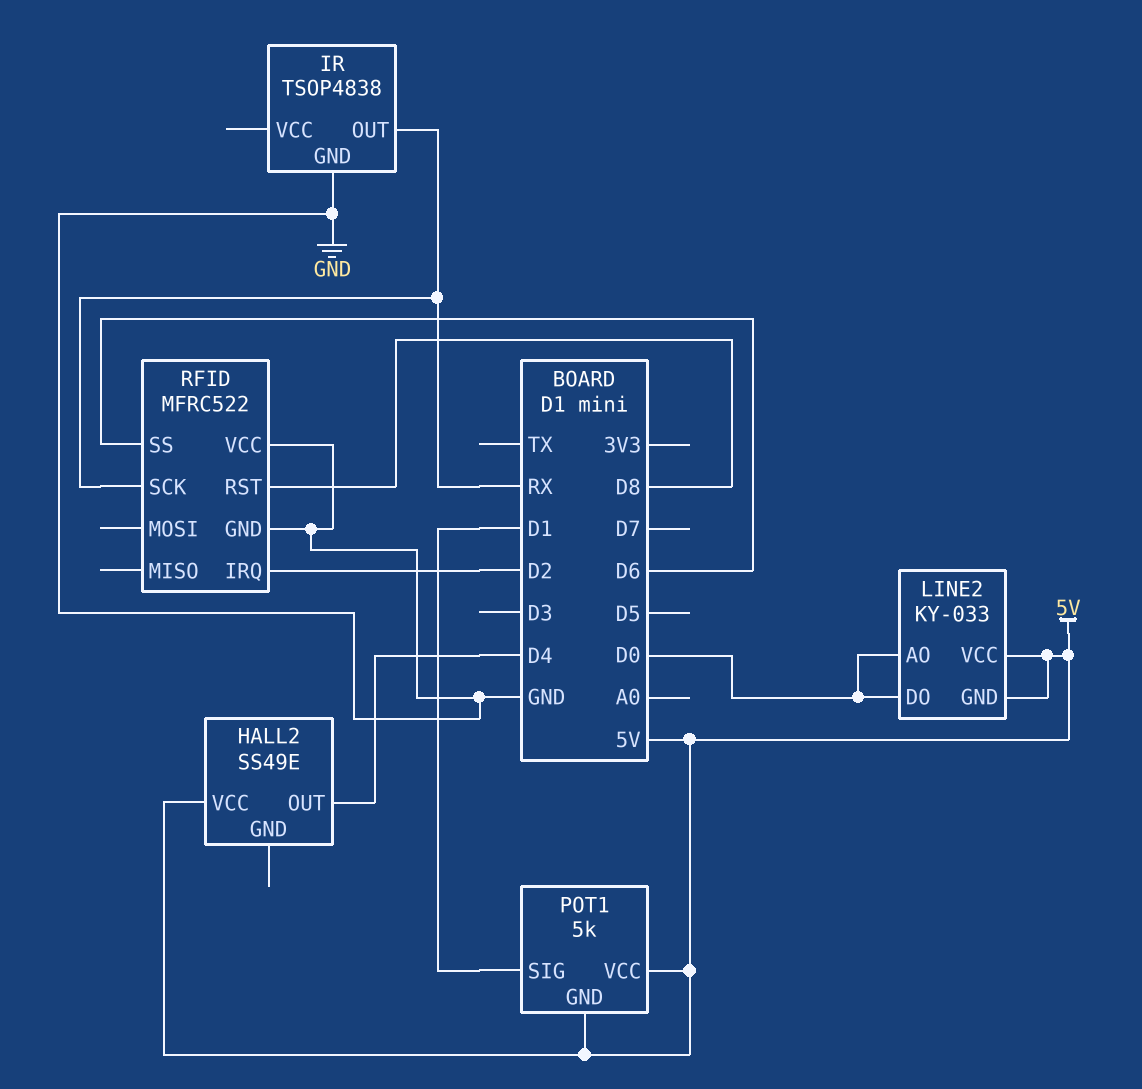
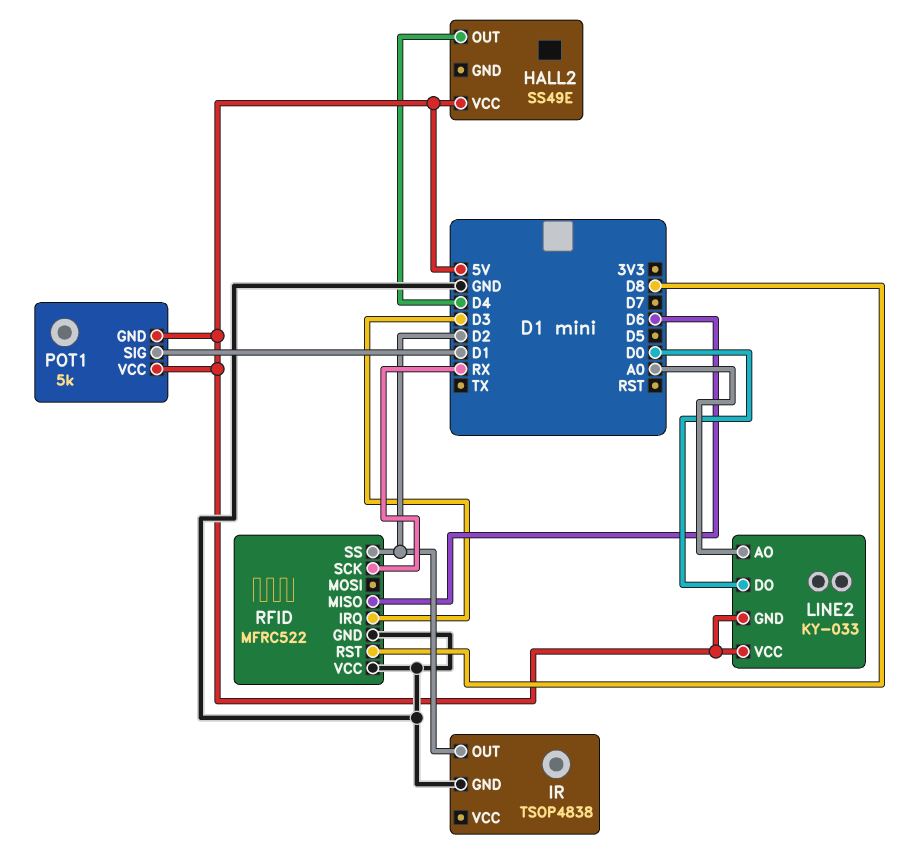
IR pin OUT: RX -> D2
LINE2 pin AO: D0 -> A0
RFID pin IRQ: D2 -> D3
RFID pin MISO: none -> D6
RFID pin SS: D6 -> D2

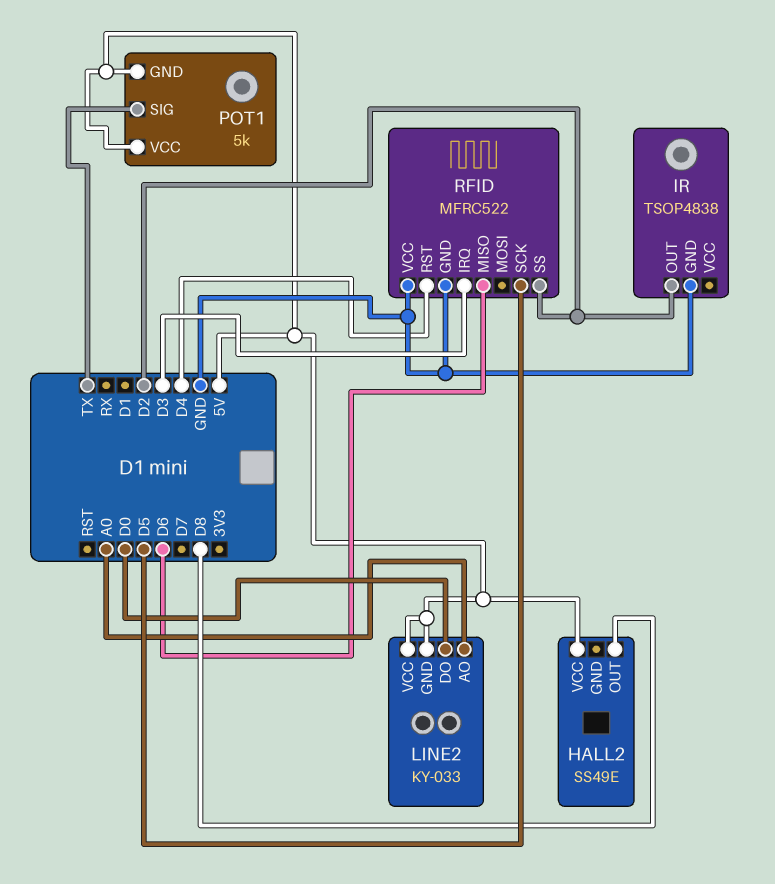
HALL2 pin OUT: D4 -> D8
POT1 pin SIG: D1 -> TX
RFID pin RST: D8 -> D4
RFID pin SCK: RX -> D5

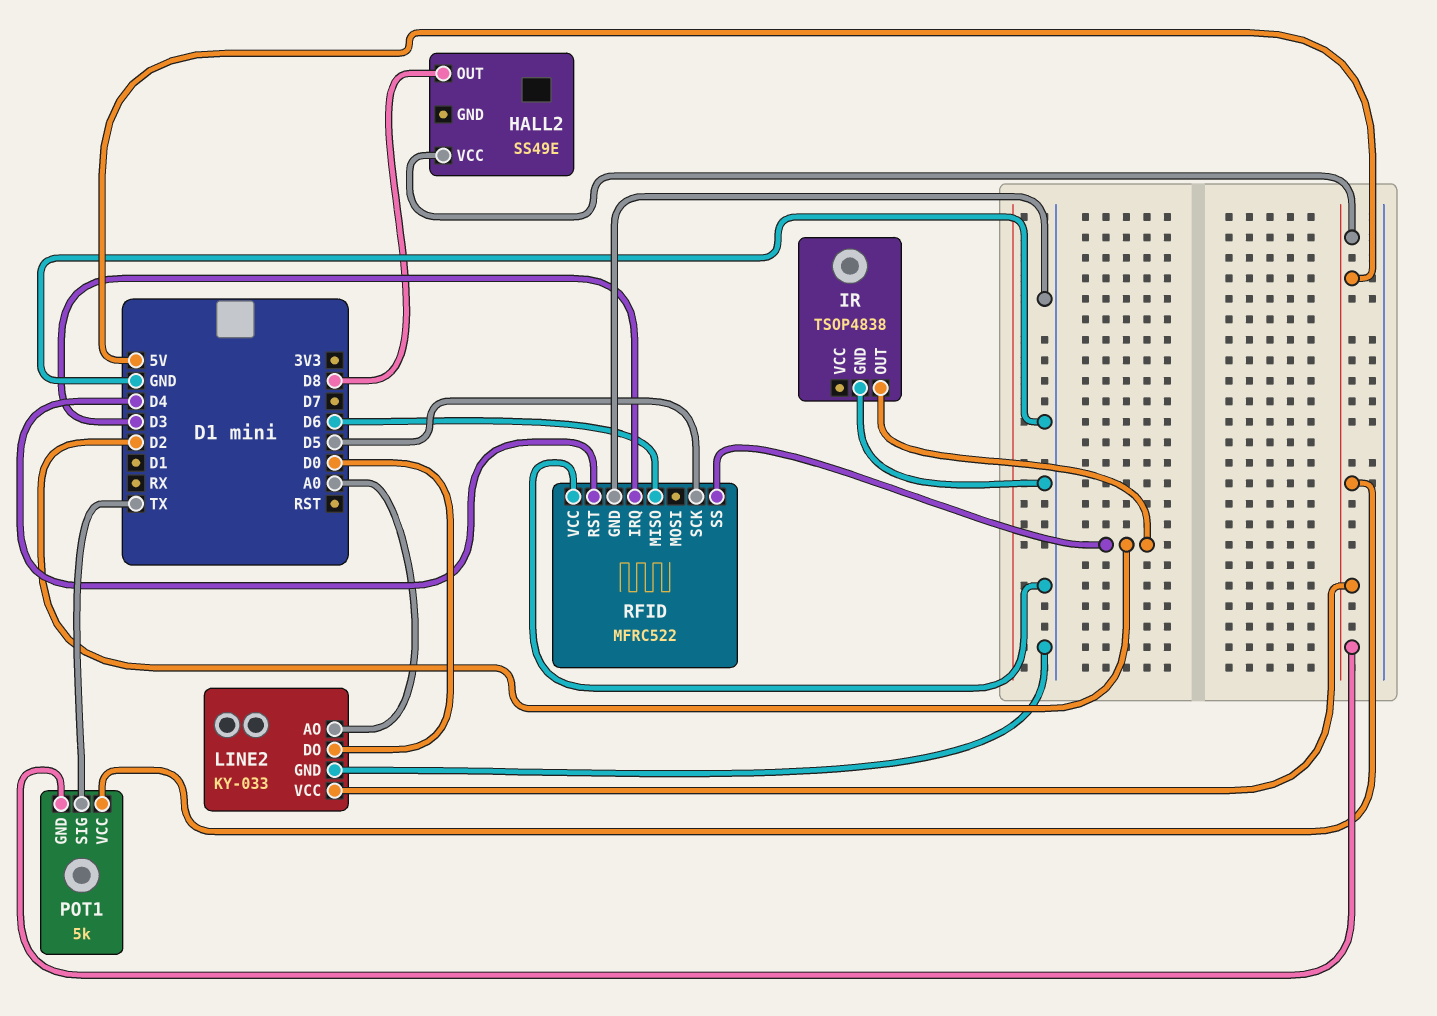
LINE2 pin GND: 5V -> GND

